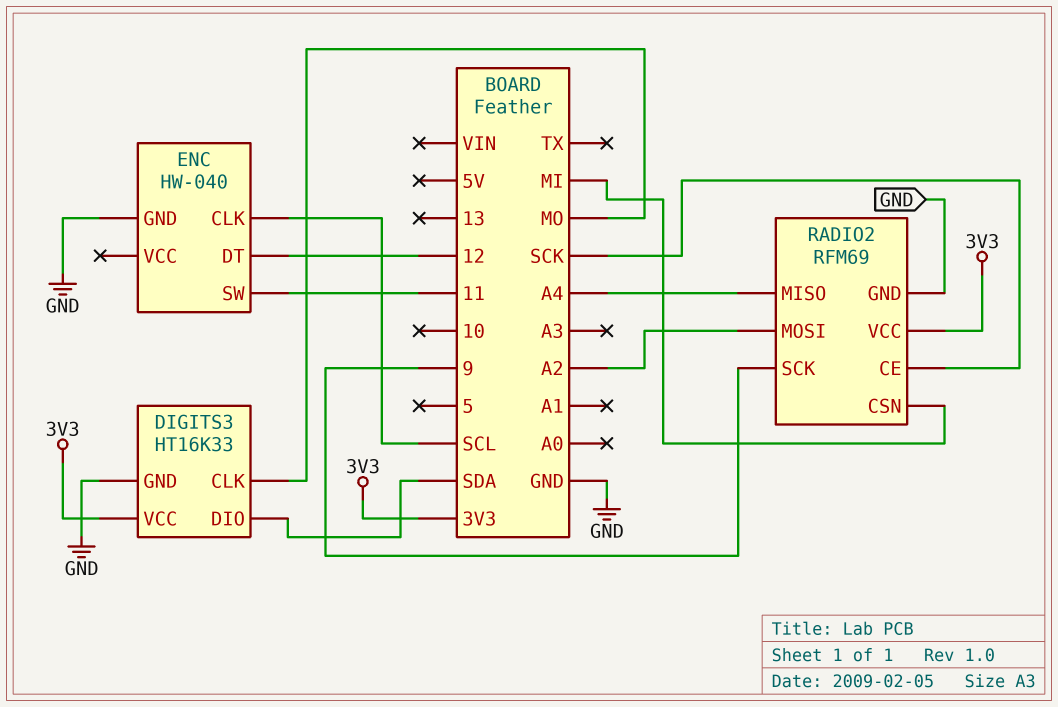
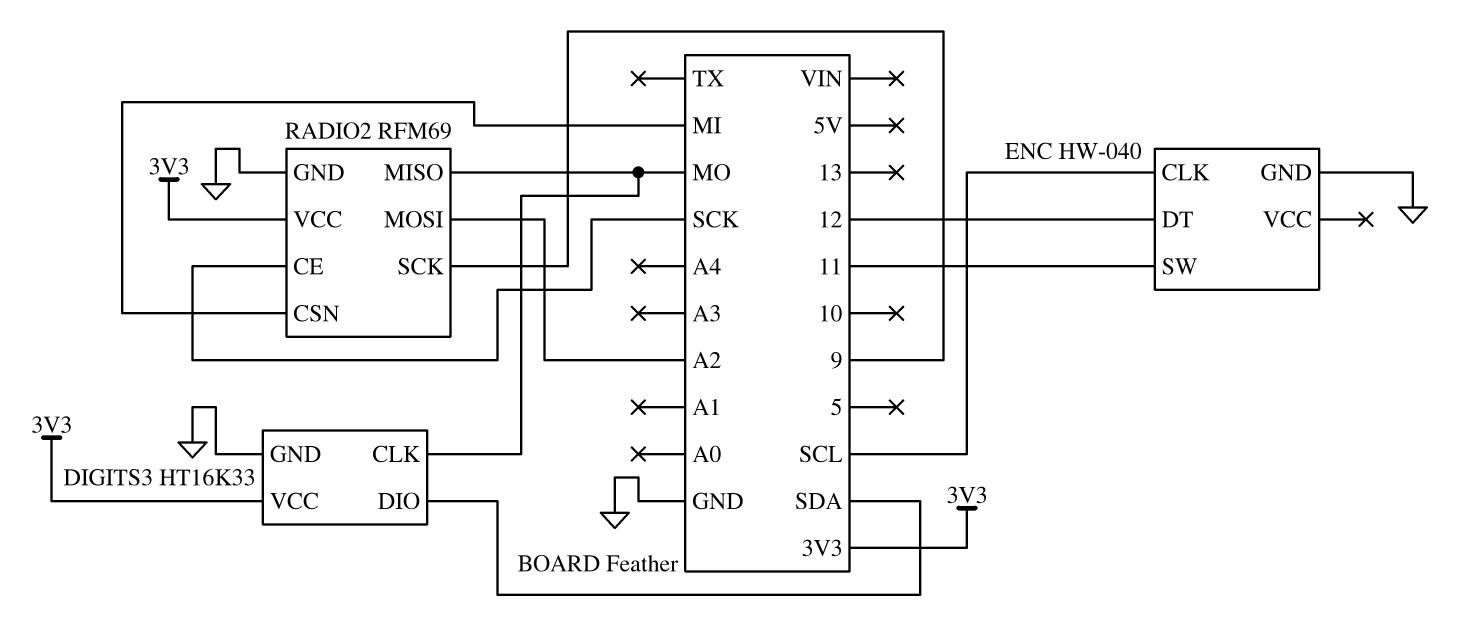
RADIO2 pin MISO: A4 -> MO

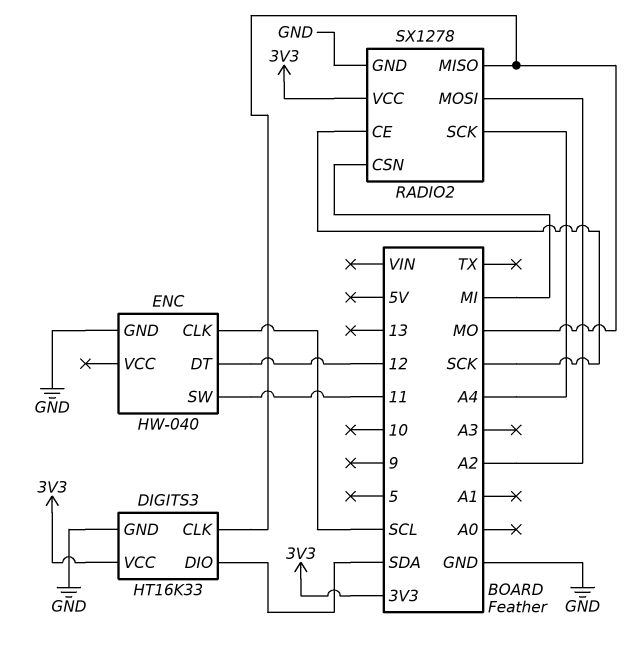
RADIO2: RFM69 -> SX1278
RADIO2 pin SCK: 9 -> A4

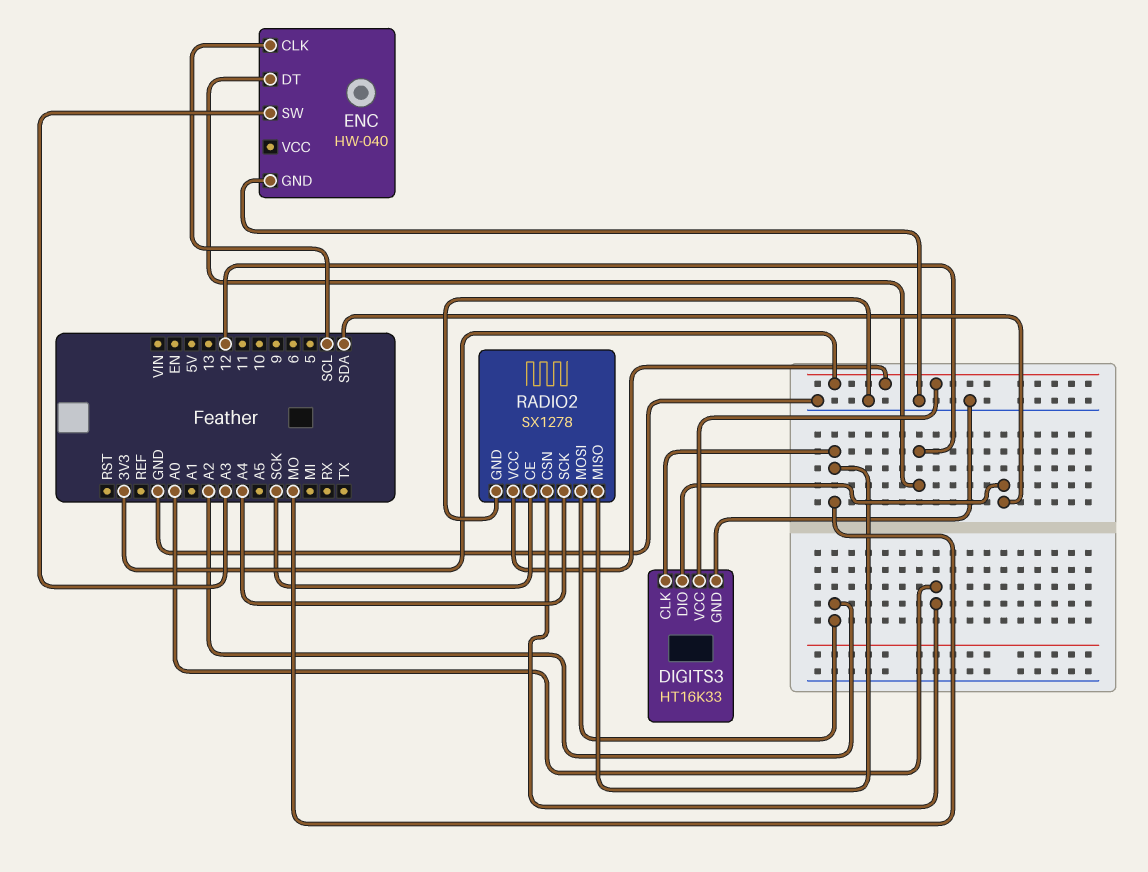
ENC pin SW: 11 -> A3
RADIO2 pin CSN: MI -> A0

